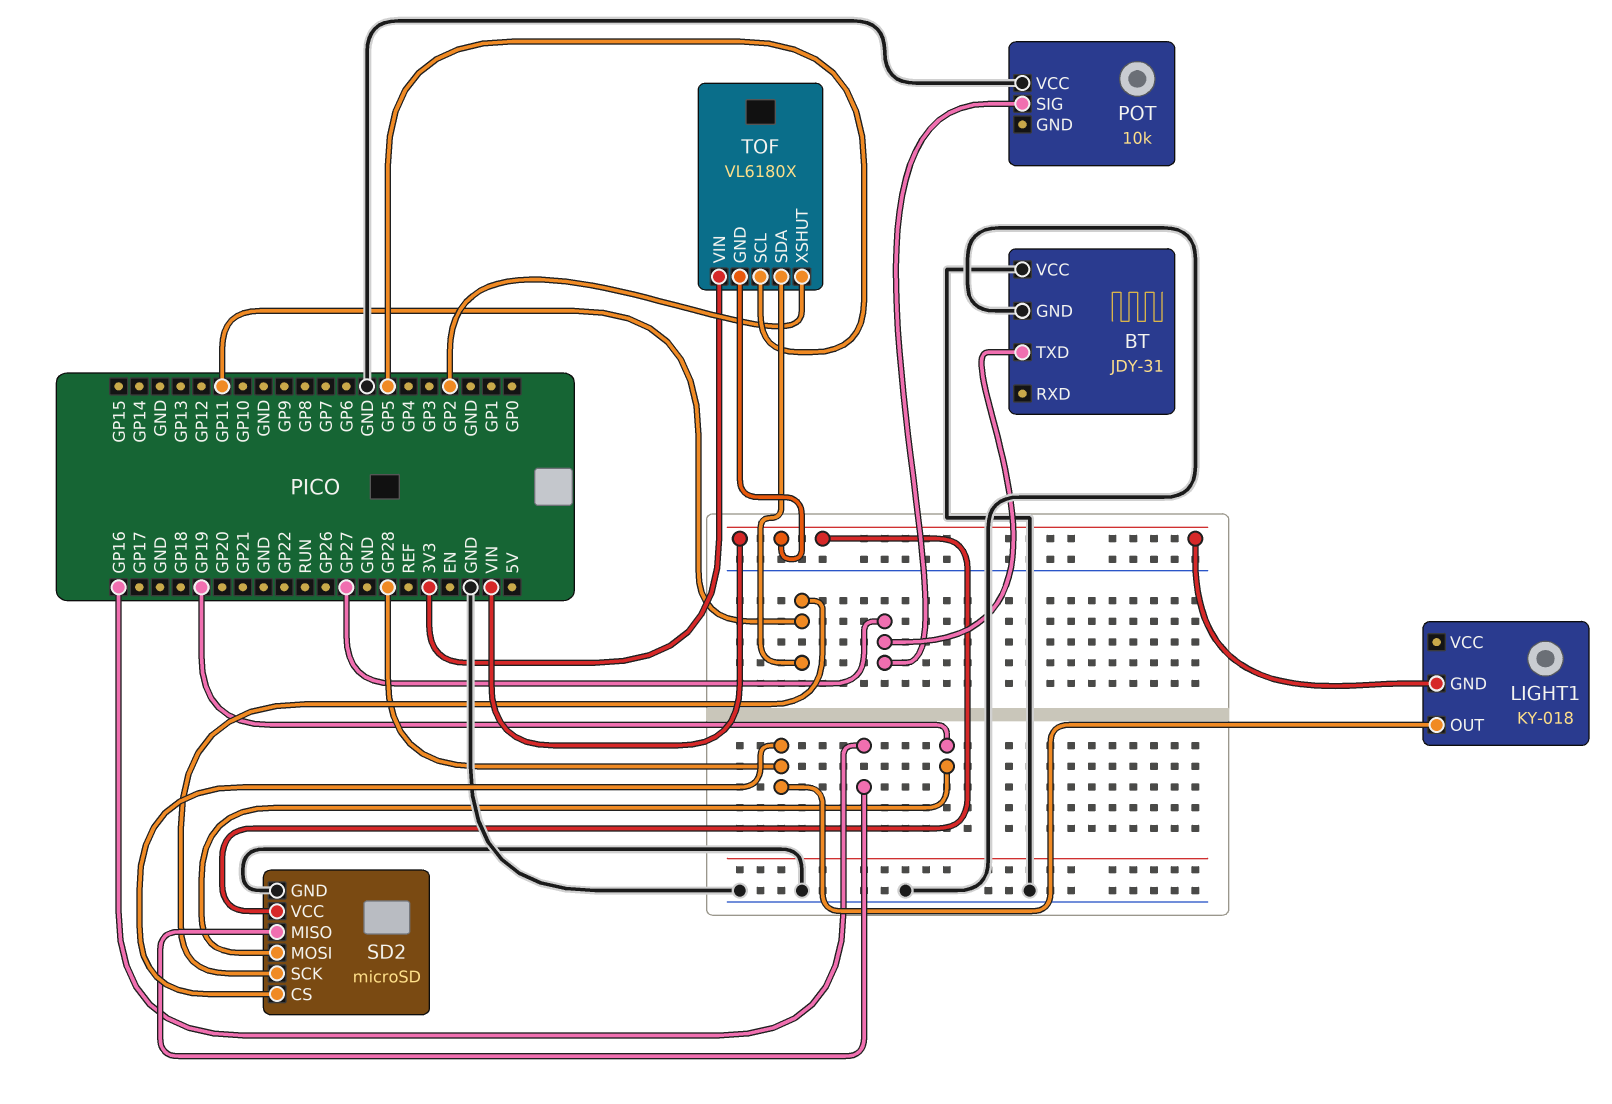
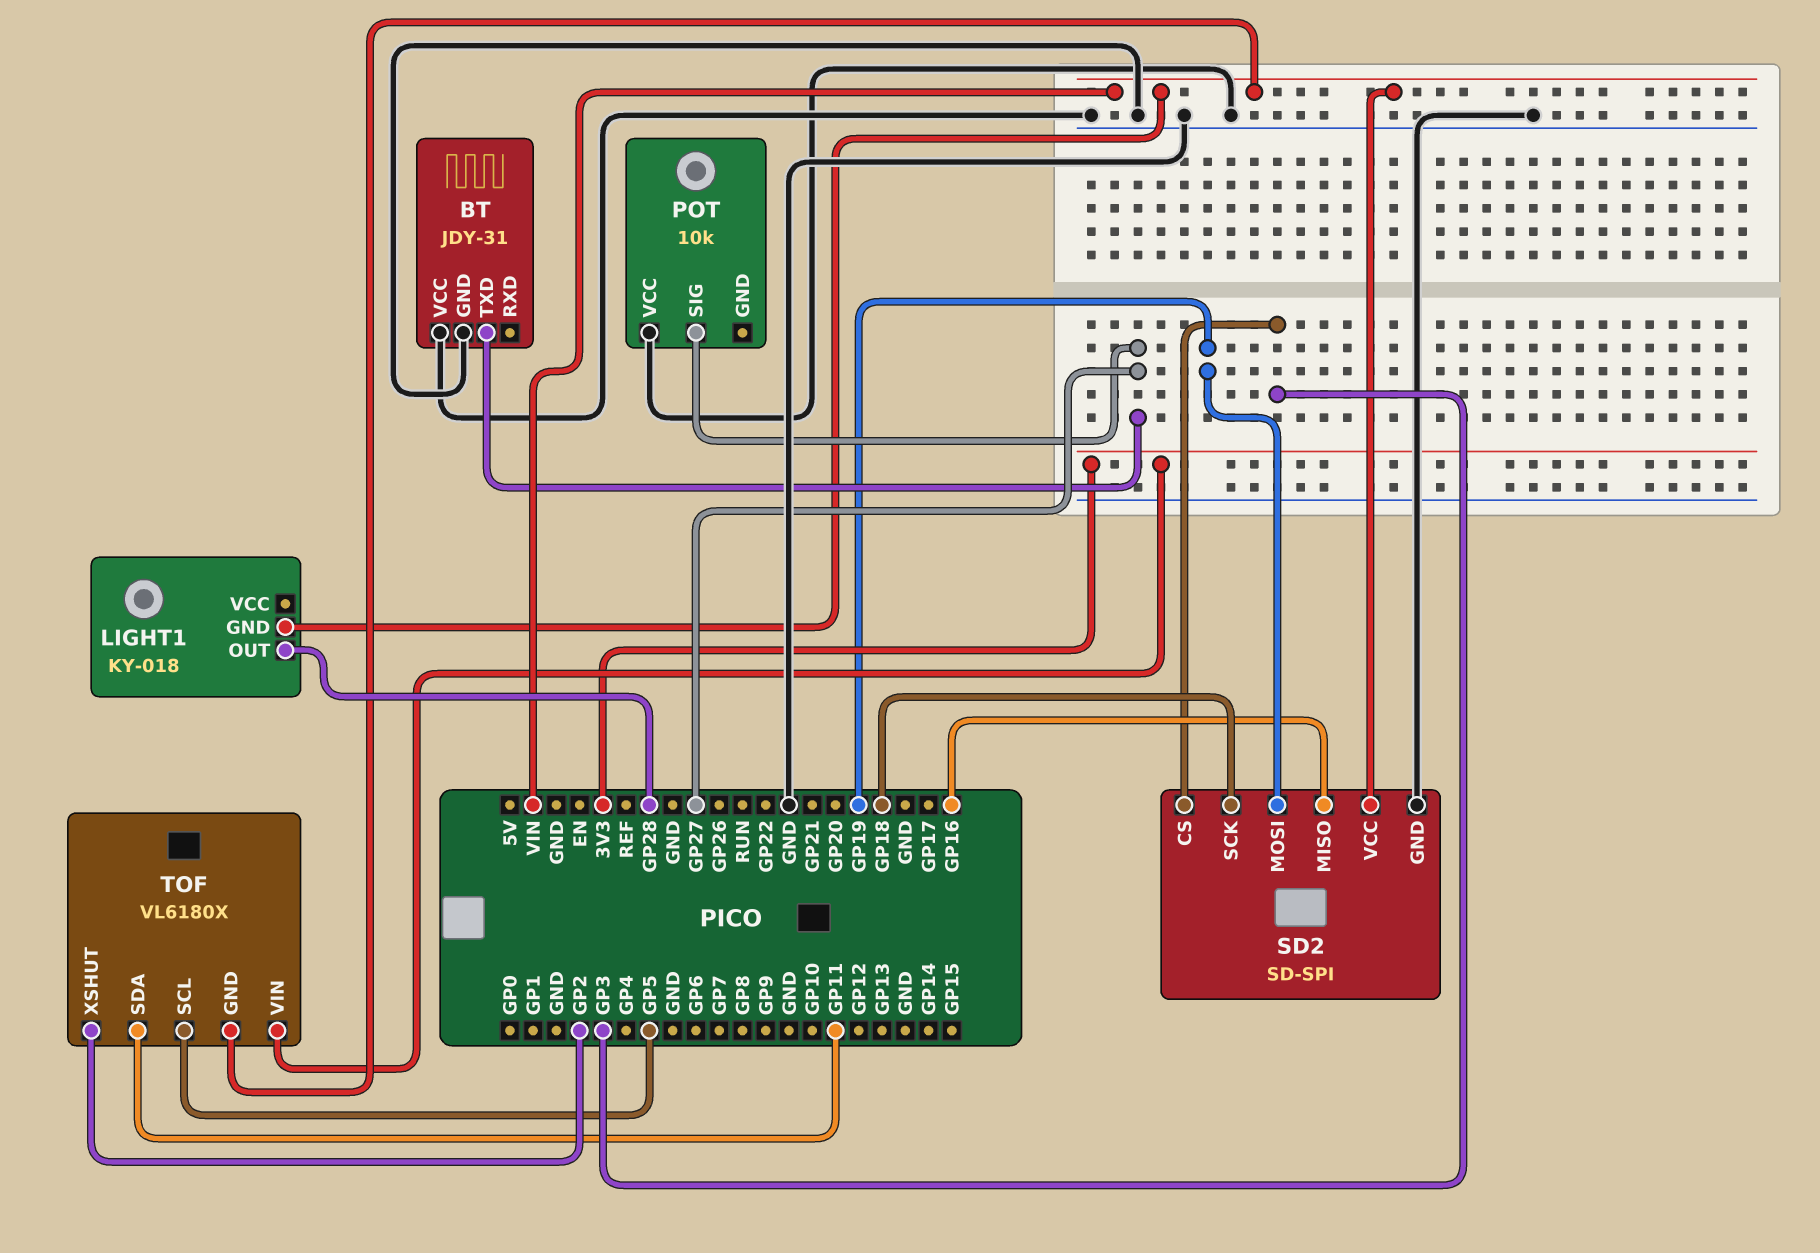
SD2: microSD -> SD-SPI
SD2 pin CS: GP28 -> GP3
SD2 pin SCK: GP11 -> GP18

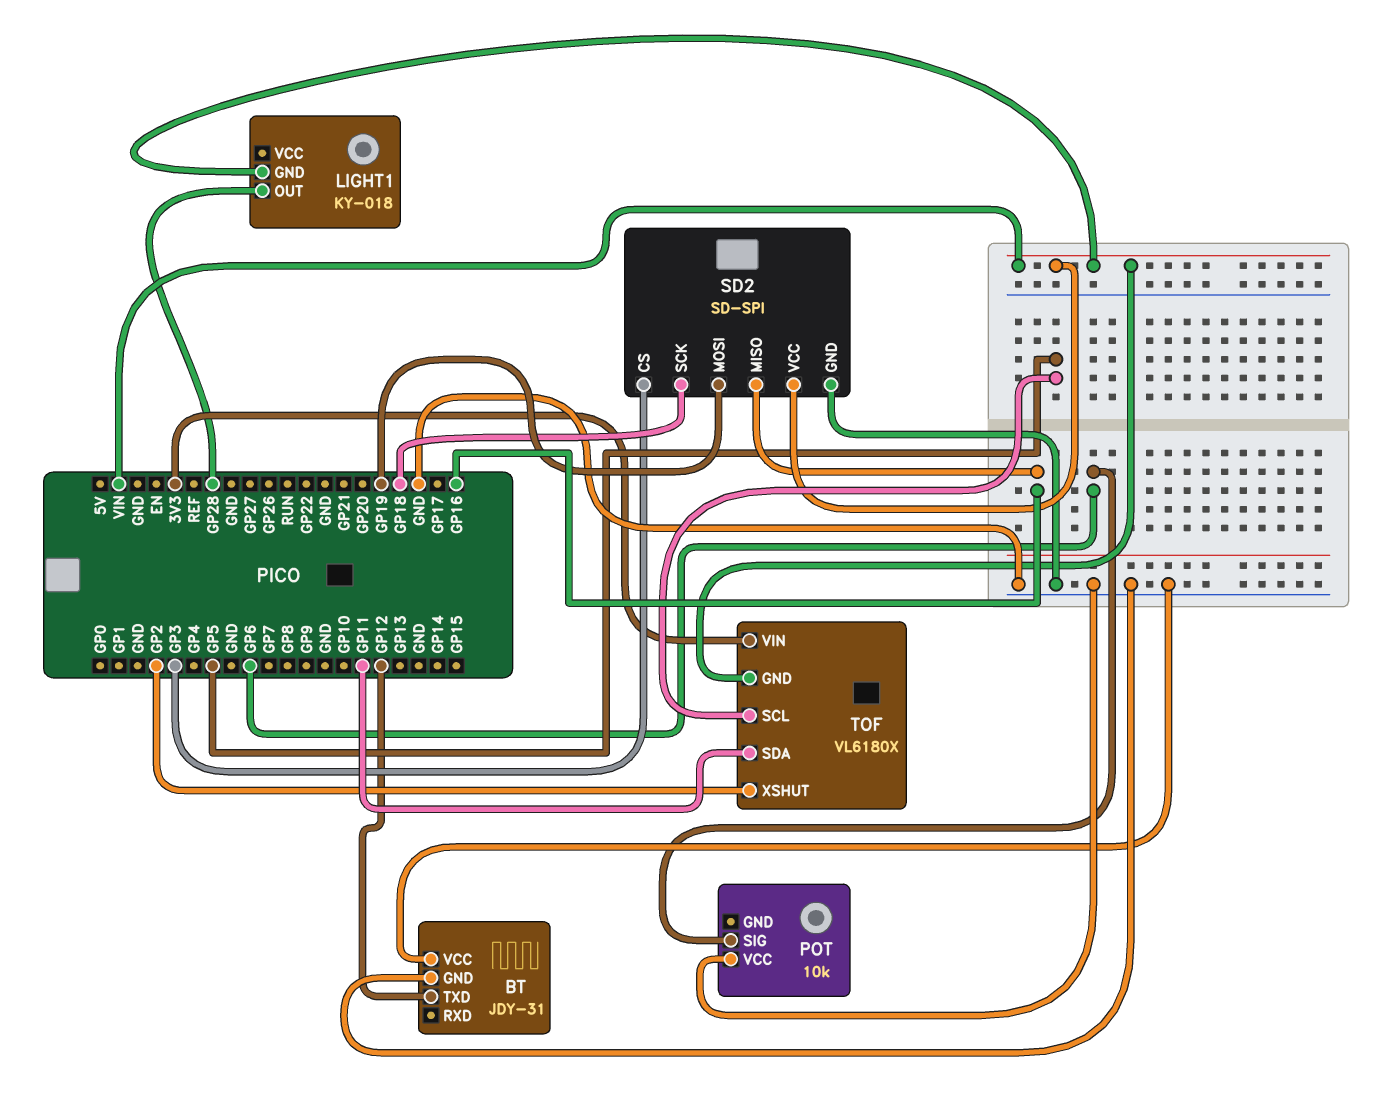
BT pin TXD: GP27 -> GP12
POT pin SIG: GP27 -> GP6

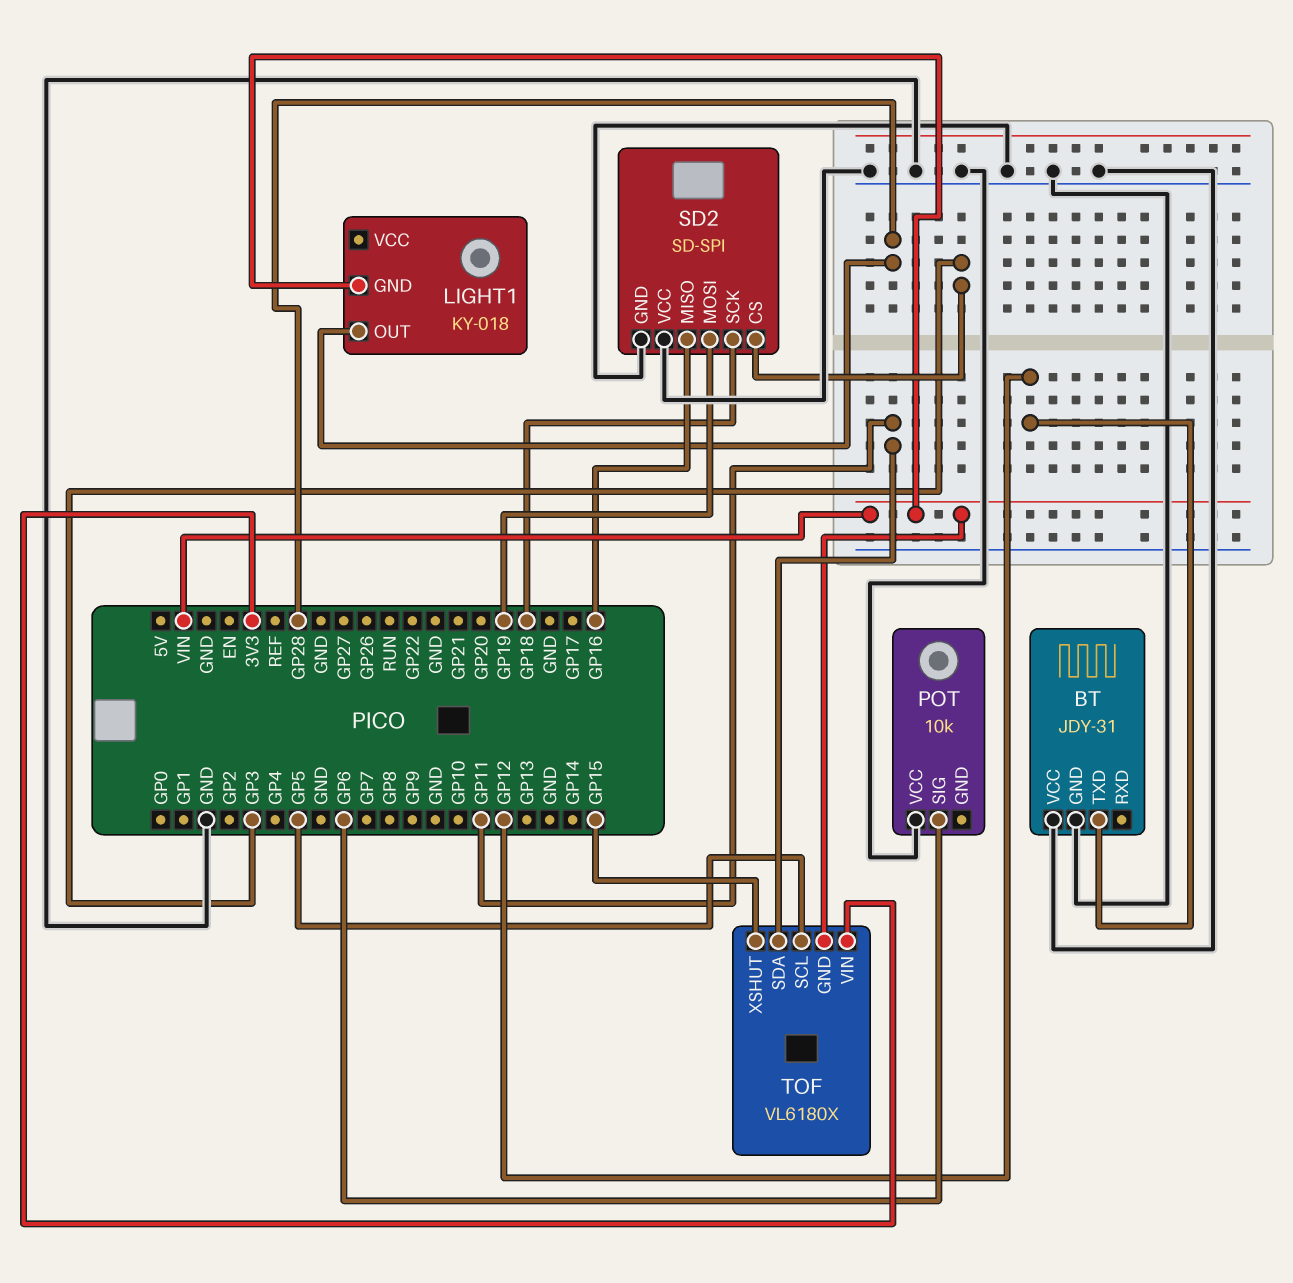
SD2 pin VCC: VIN -> GND
TOF pin XSHUT: GP2 -> GP15

